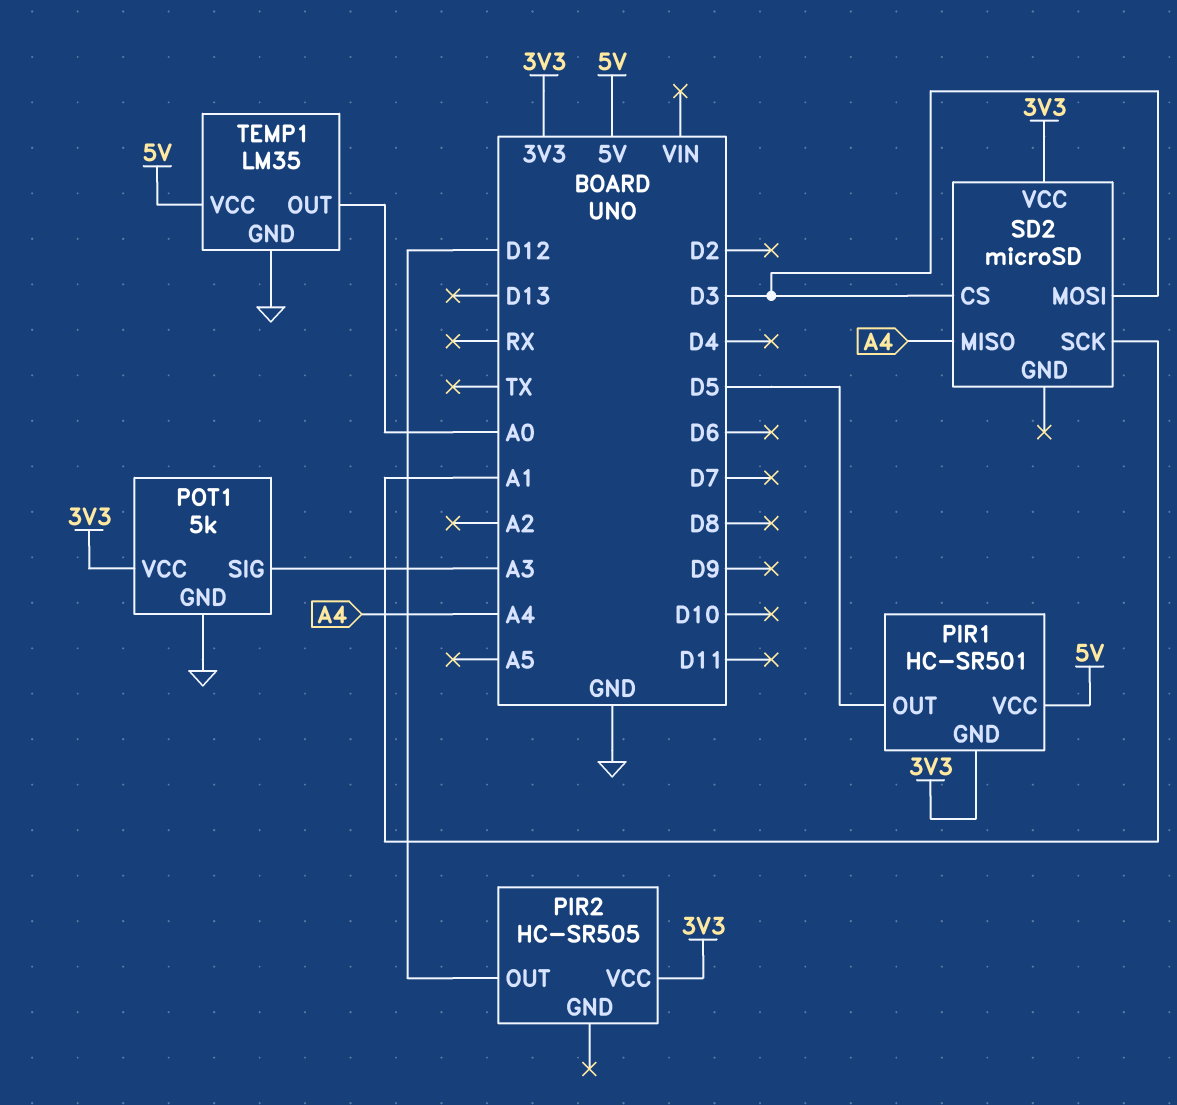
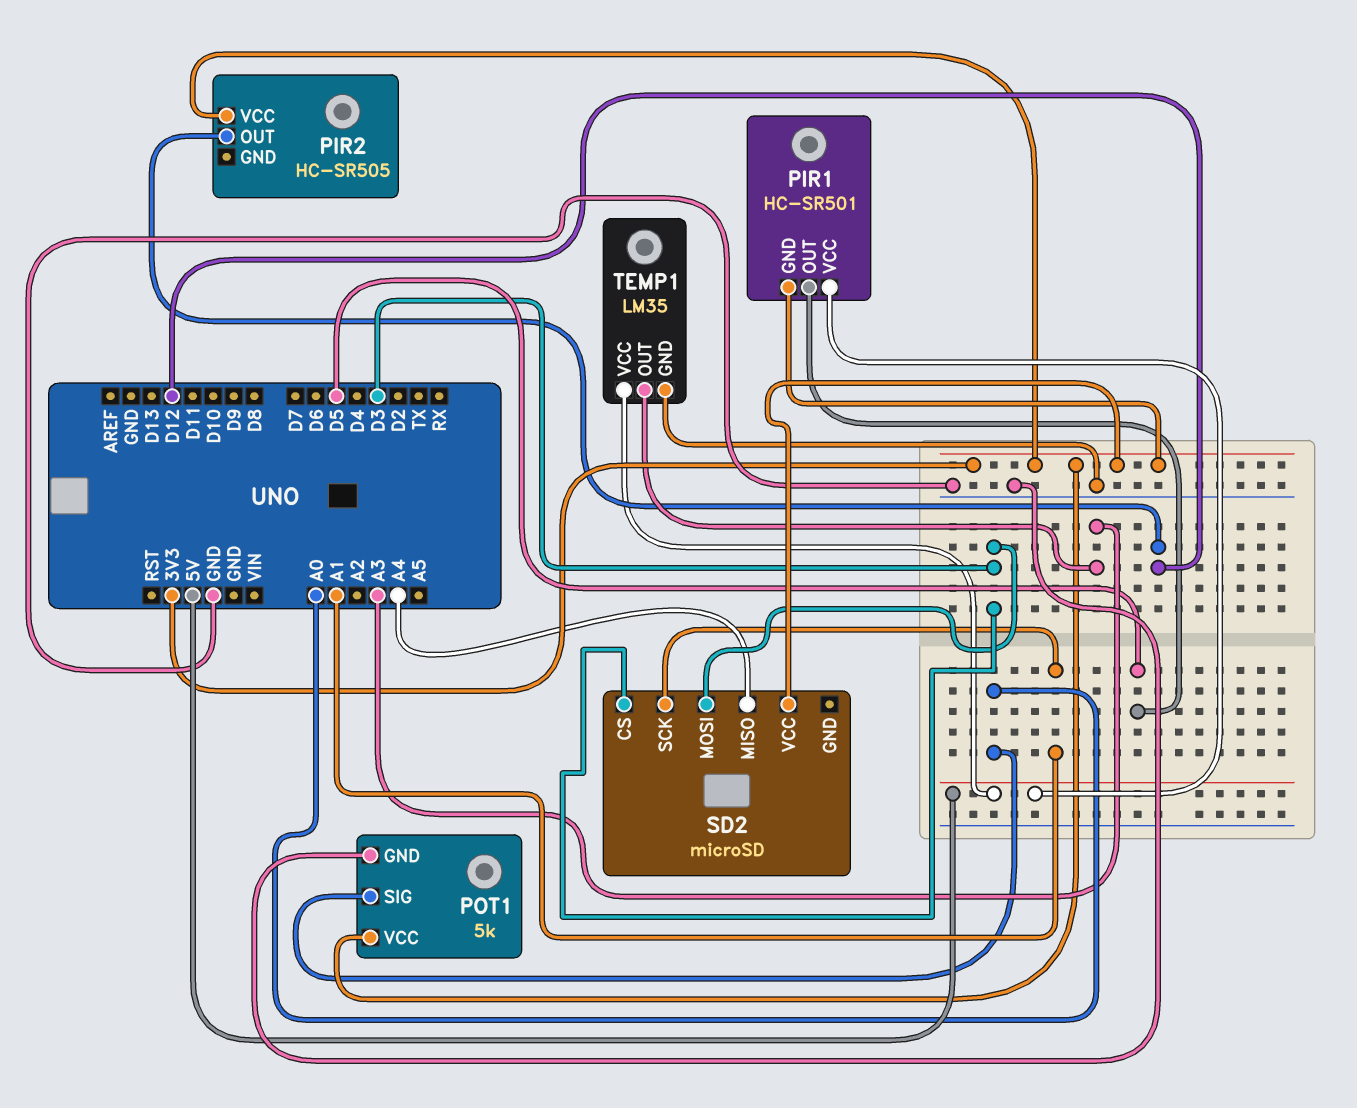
POT1 pin SIG: A3 -> A0
TEMP1 pin OUT: A0 -> A3

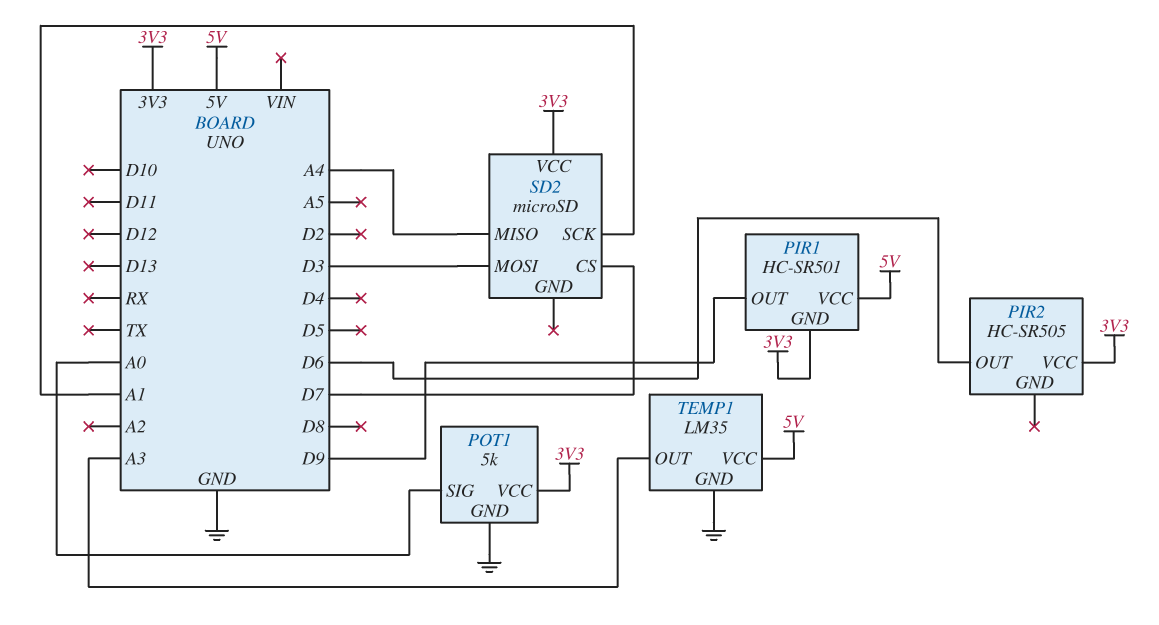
PIR1 pin OUT: D5 -> D9
PIR2 pin OUT: D12 -> D6
SD2 pin CS: D3 -> D7

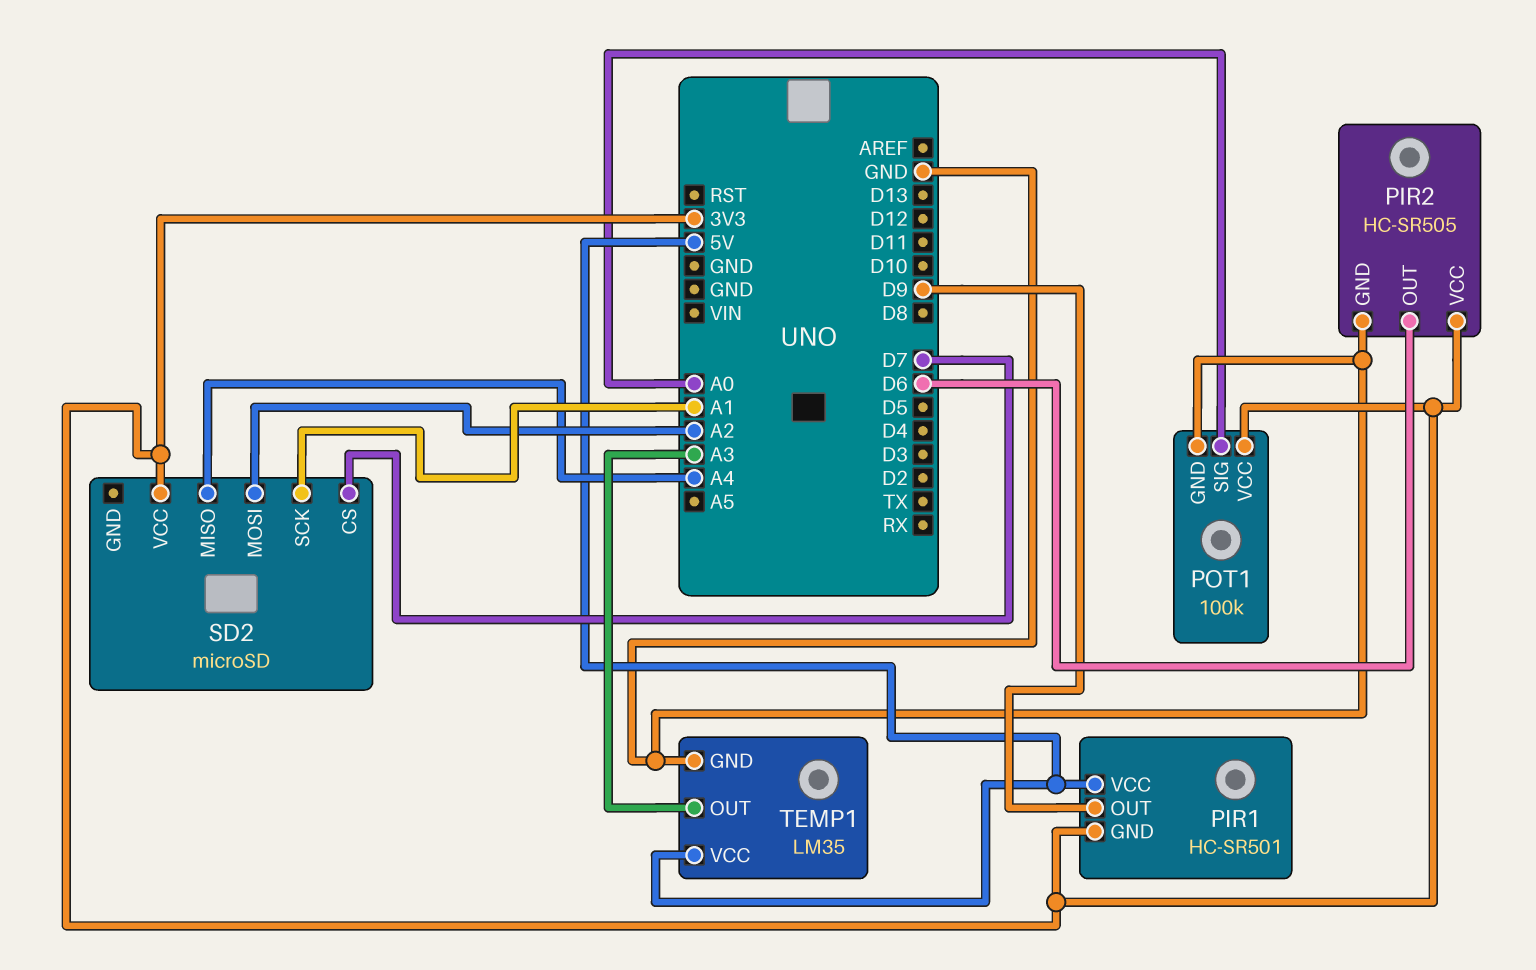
PIR2 pin GND: none -> GND
POT1: 5k -> 100k
SD2 pin MOSI: D3 -> A2

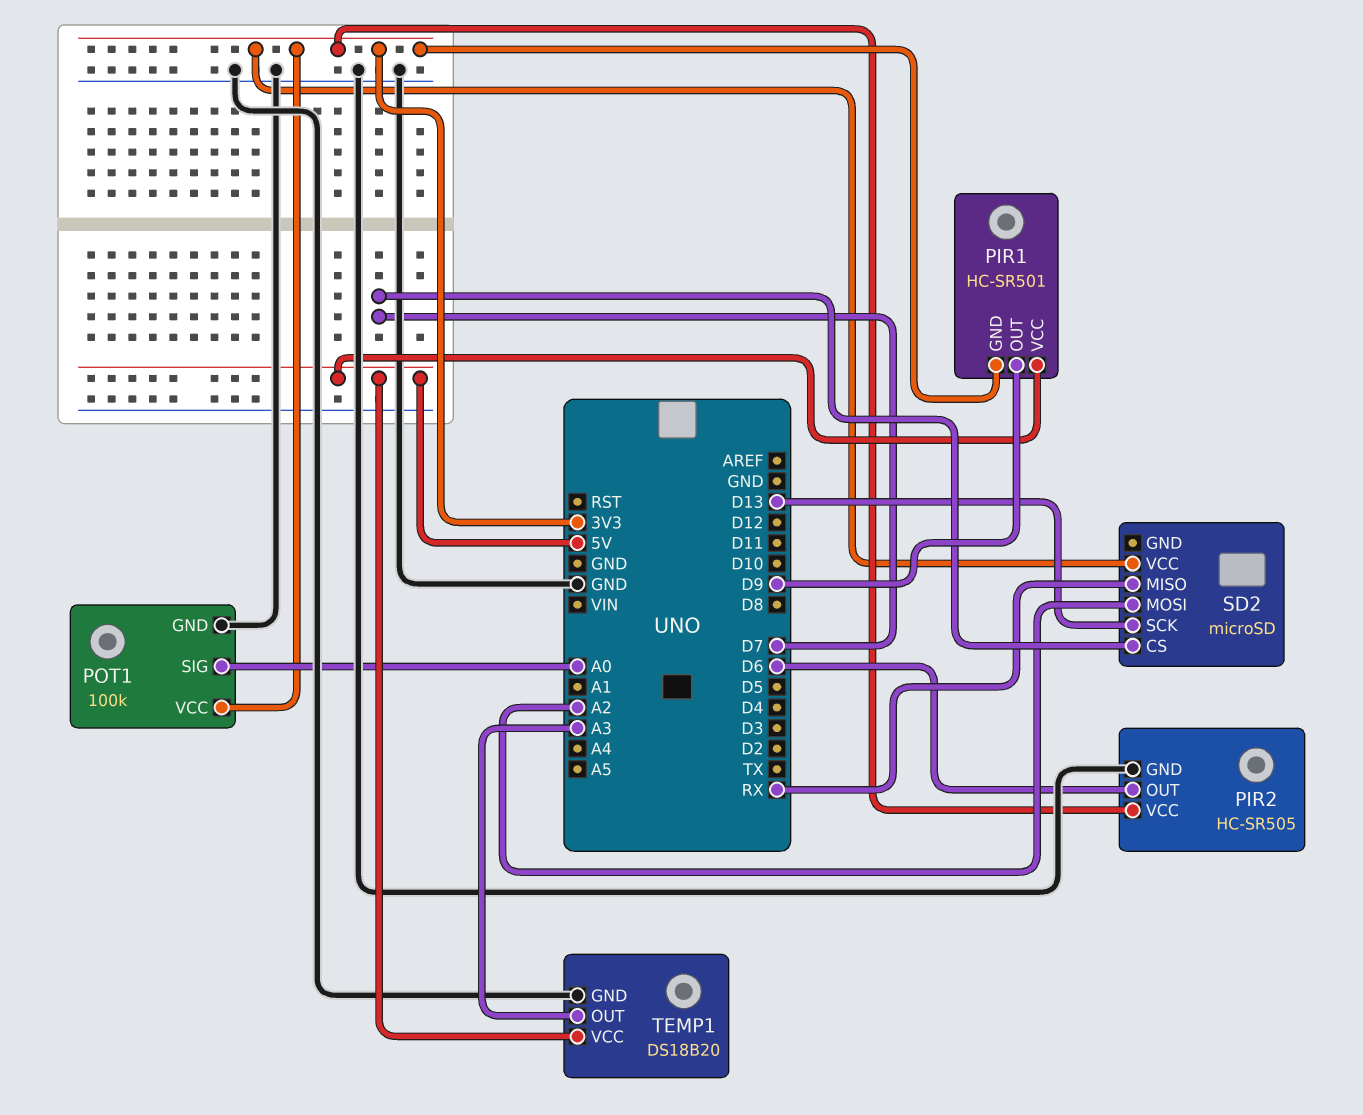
SD2 pin MISO: A4 -> RX
SD2 pin SCK: A1 -> D13
TEMP1: LM35 -> DS18B20

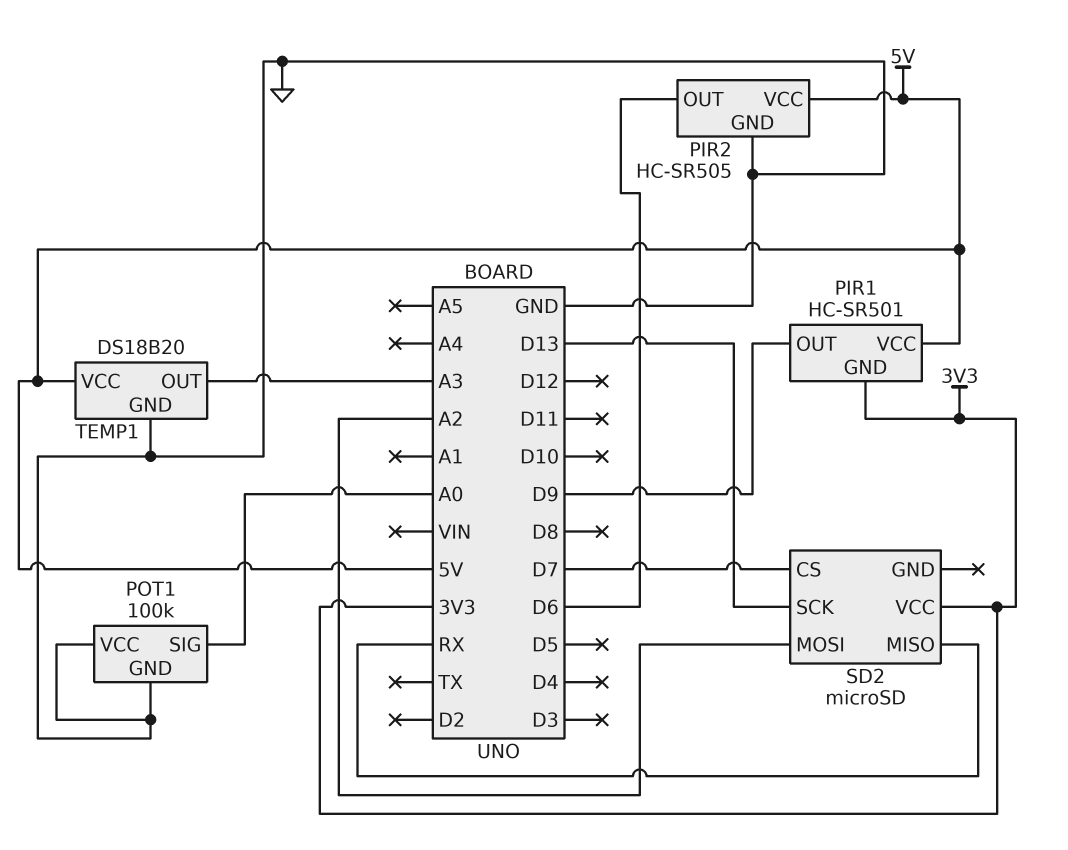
PIR2 pin VCC: 3V3 -> 5V
POT1 pin VCC: 3V3 -> GND

